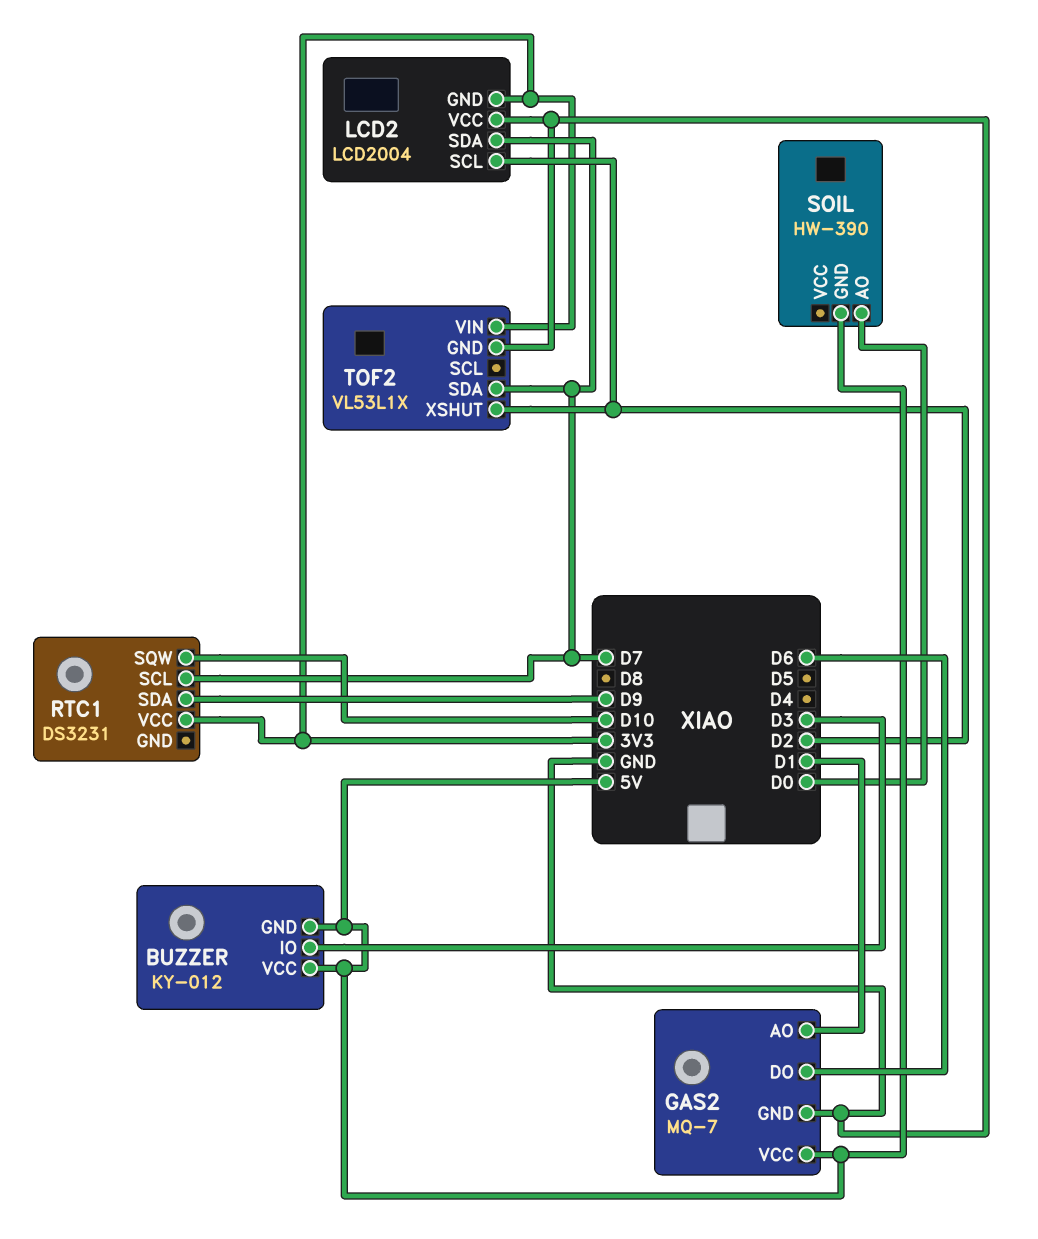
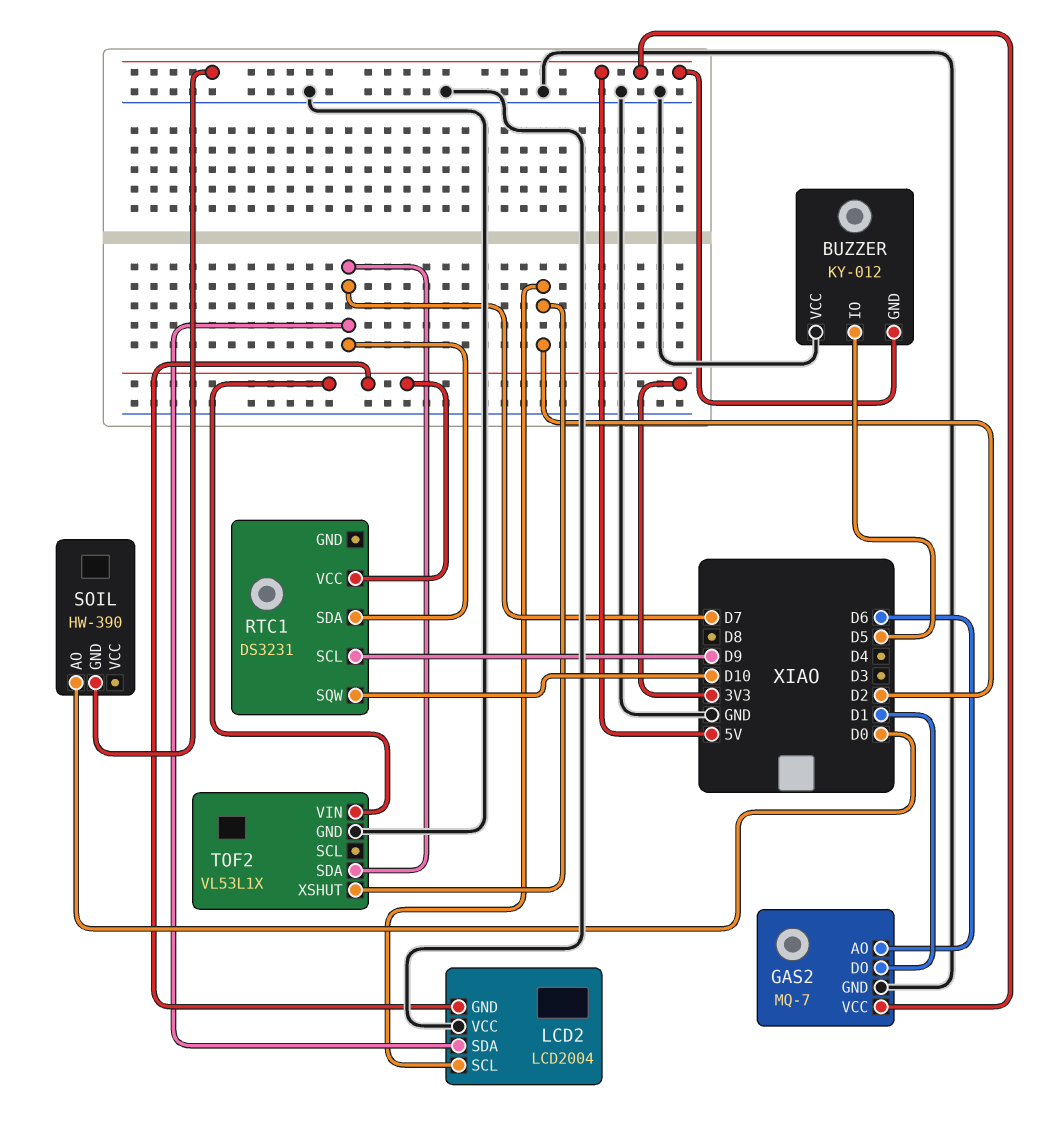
BUZZER pin IO: D3 -> D5
BUZZER pin VCC: 5V -> GND
GAS2 pin AO: D1 -> D6
GAS2 pin DO: D6 -> D1
RTC1 pin SCL: D7 -> D9
RTC1 pin SDA: D9 -> D7

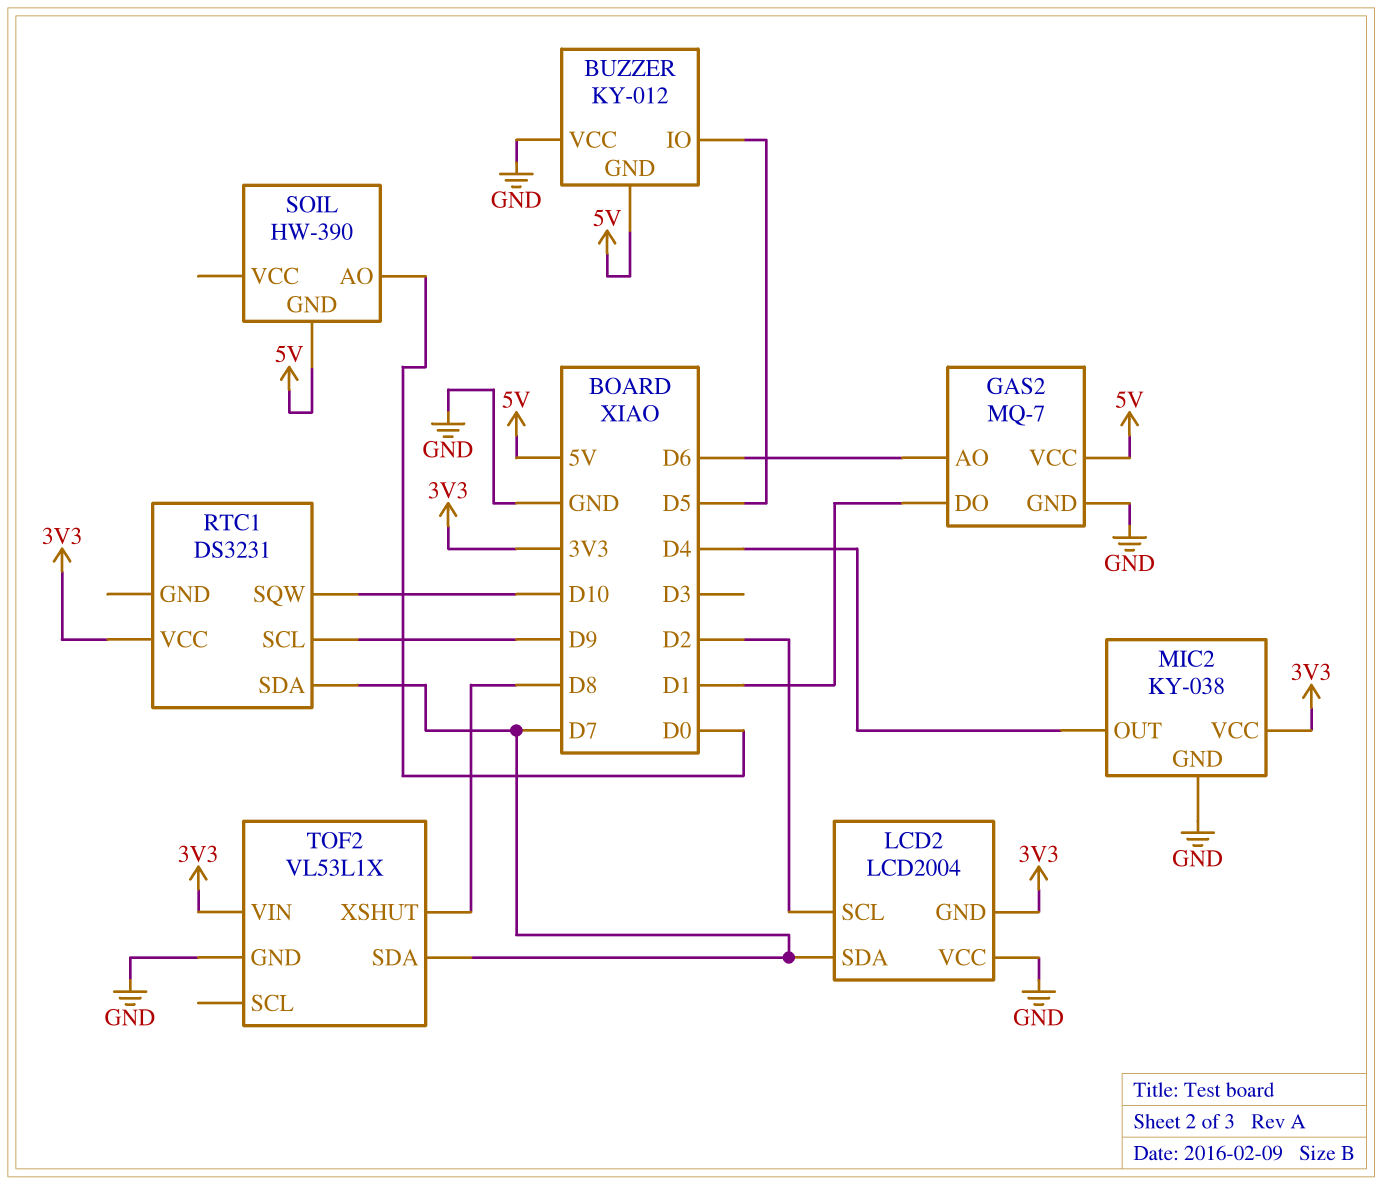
MIC2: none -> KY-038
MIC2 pin GND: none -> GND
MIC2 pin OUT: none -> D4
MIC2 pin VCC: none -> 3V3
TOF2 pin XSHUT: D2 -> D8

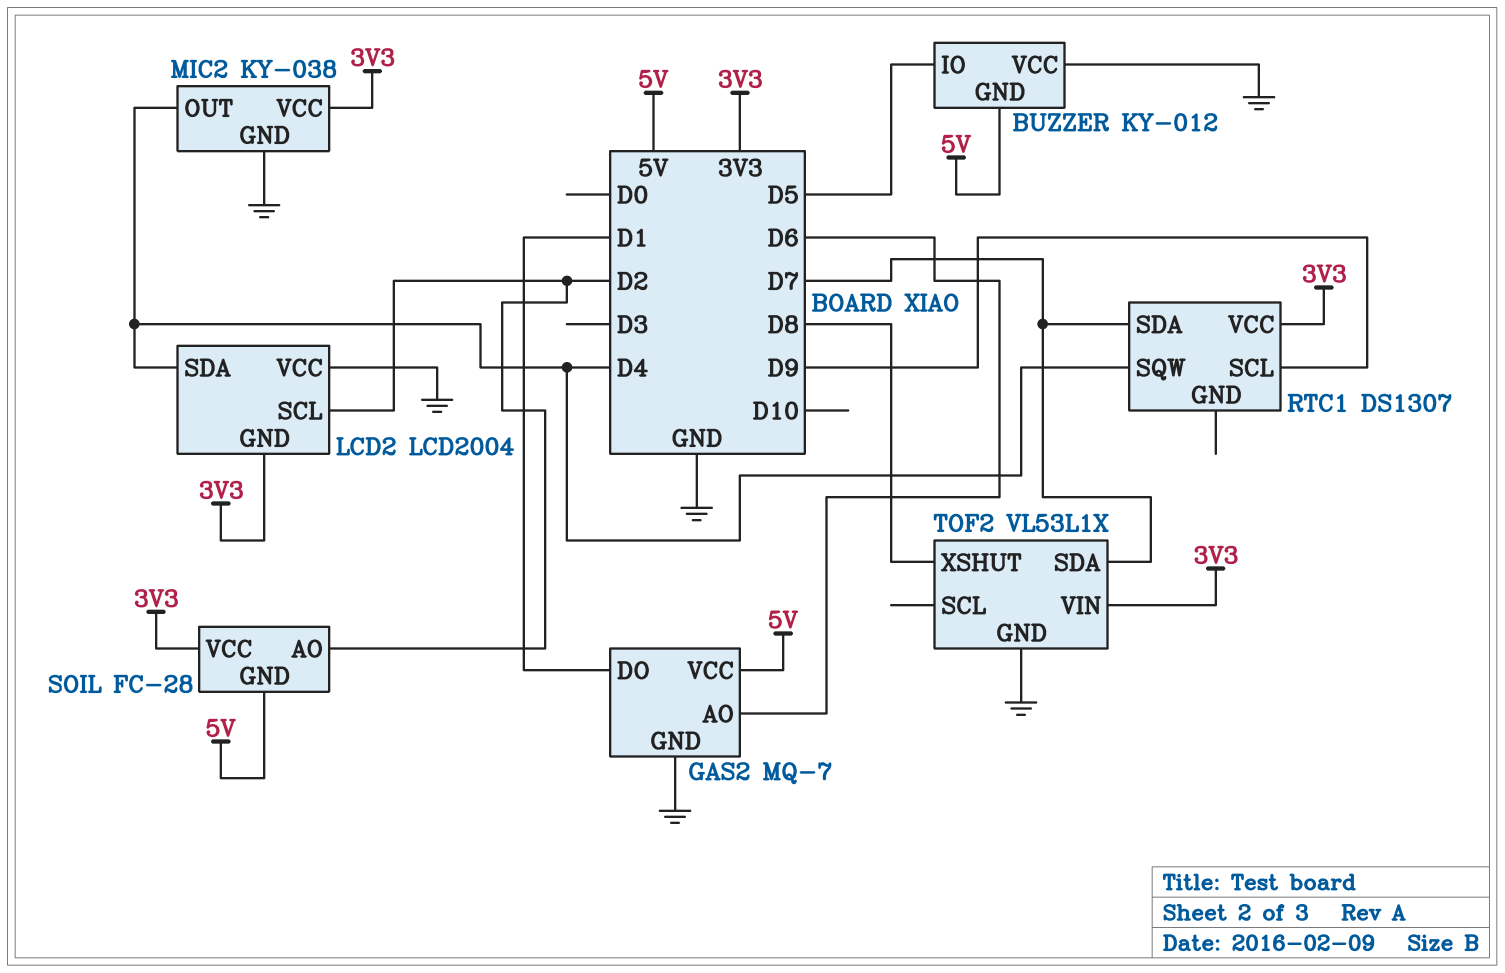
LCD2 pin SDA: D7 -> D4
RTC1: DS3231 -> DS1307
RTC1 pin SQW: D10 -> D4
SOIL: HW-390 -> FC-28
SOIL pin AO: D0 -> D2
SOIL pin VCC: none -> 3V3

